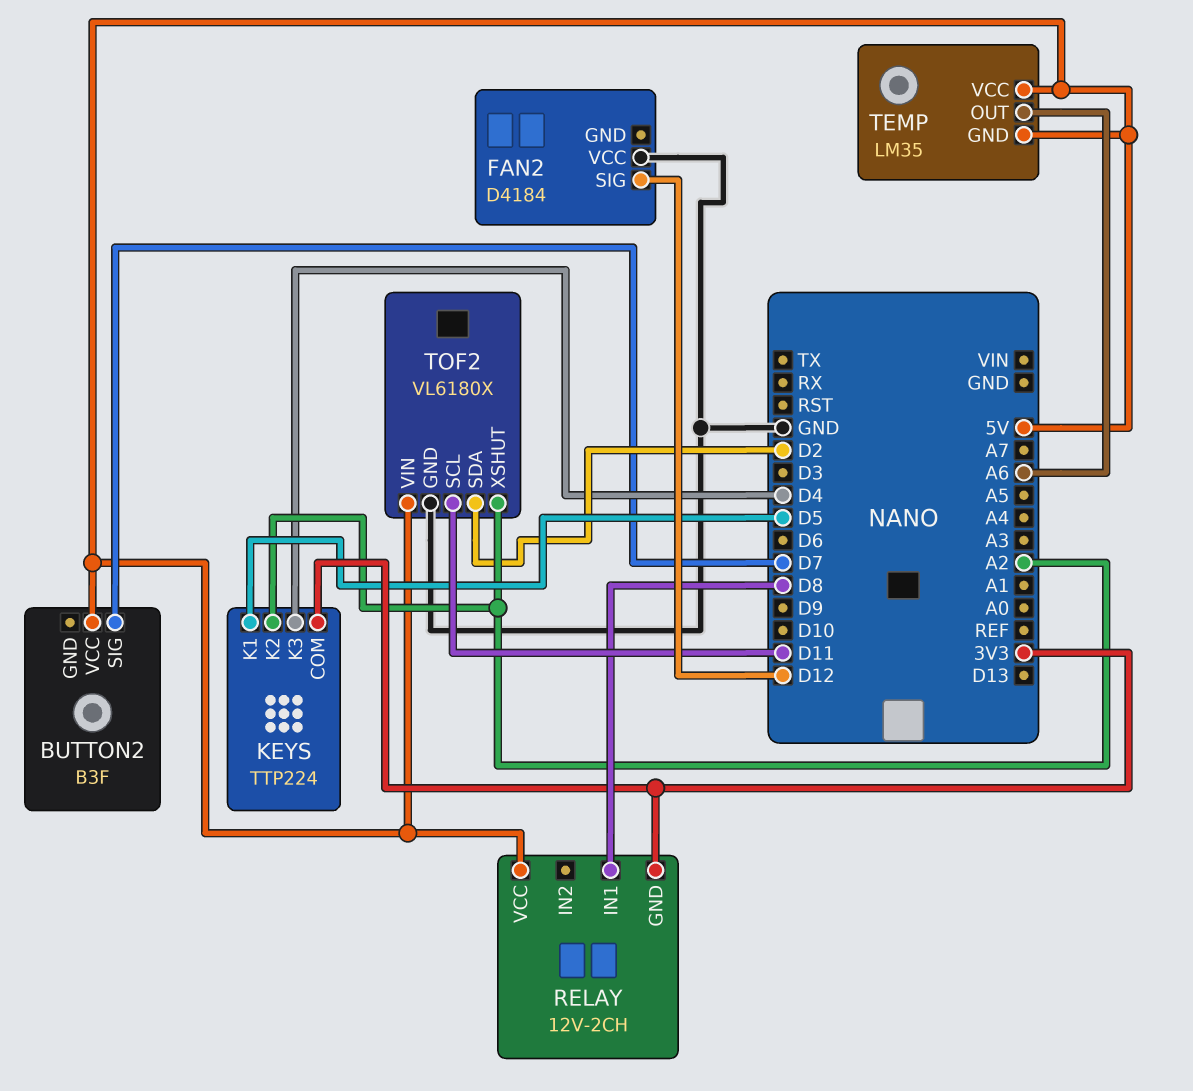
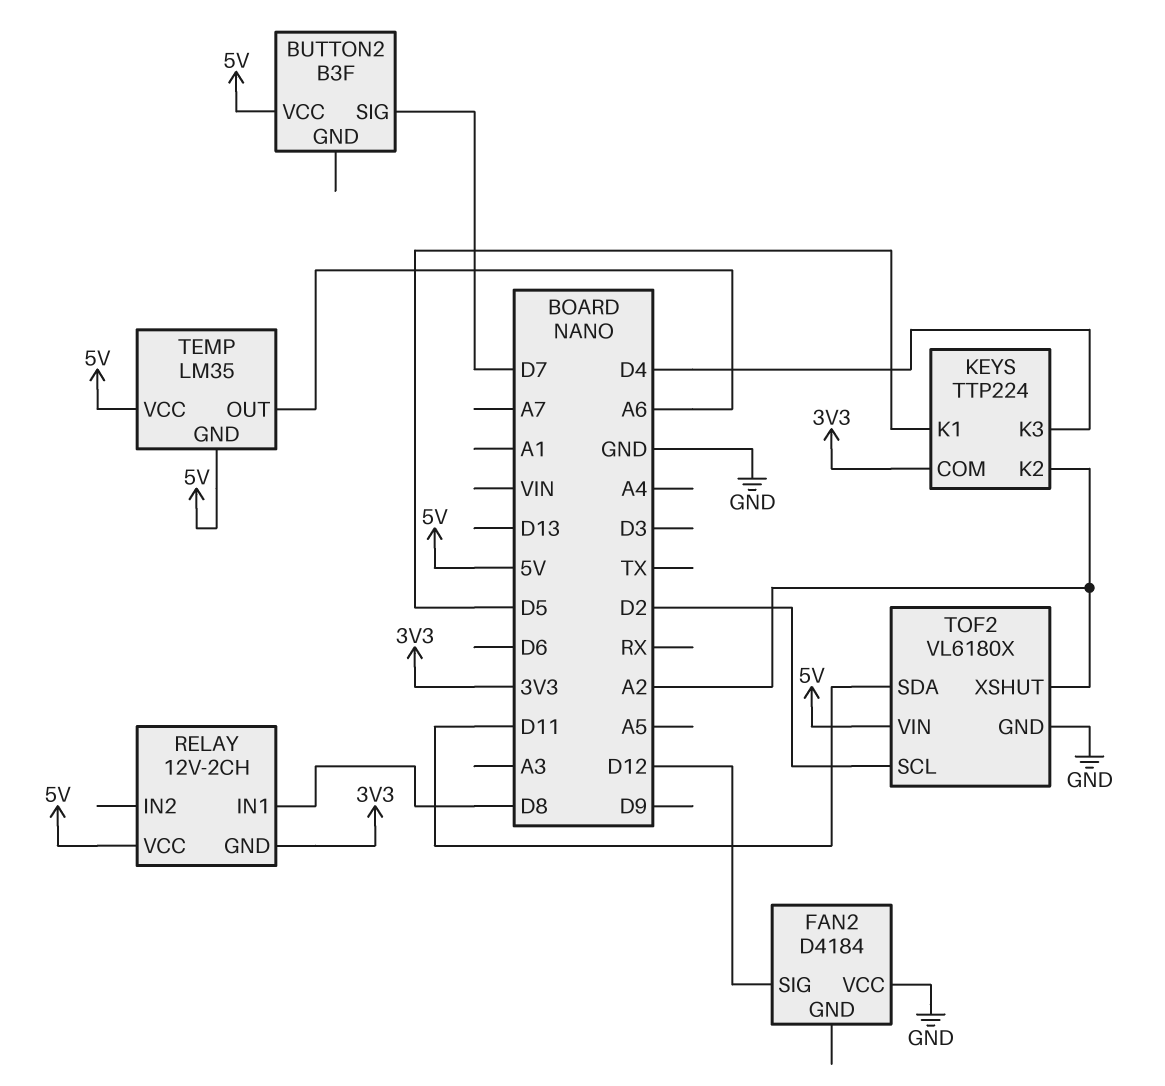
TOF2 pin SCL: D11 -> D2
TOF2 pin SDA: D2 -> D11

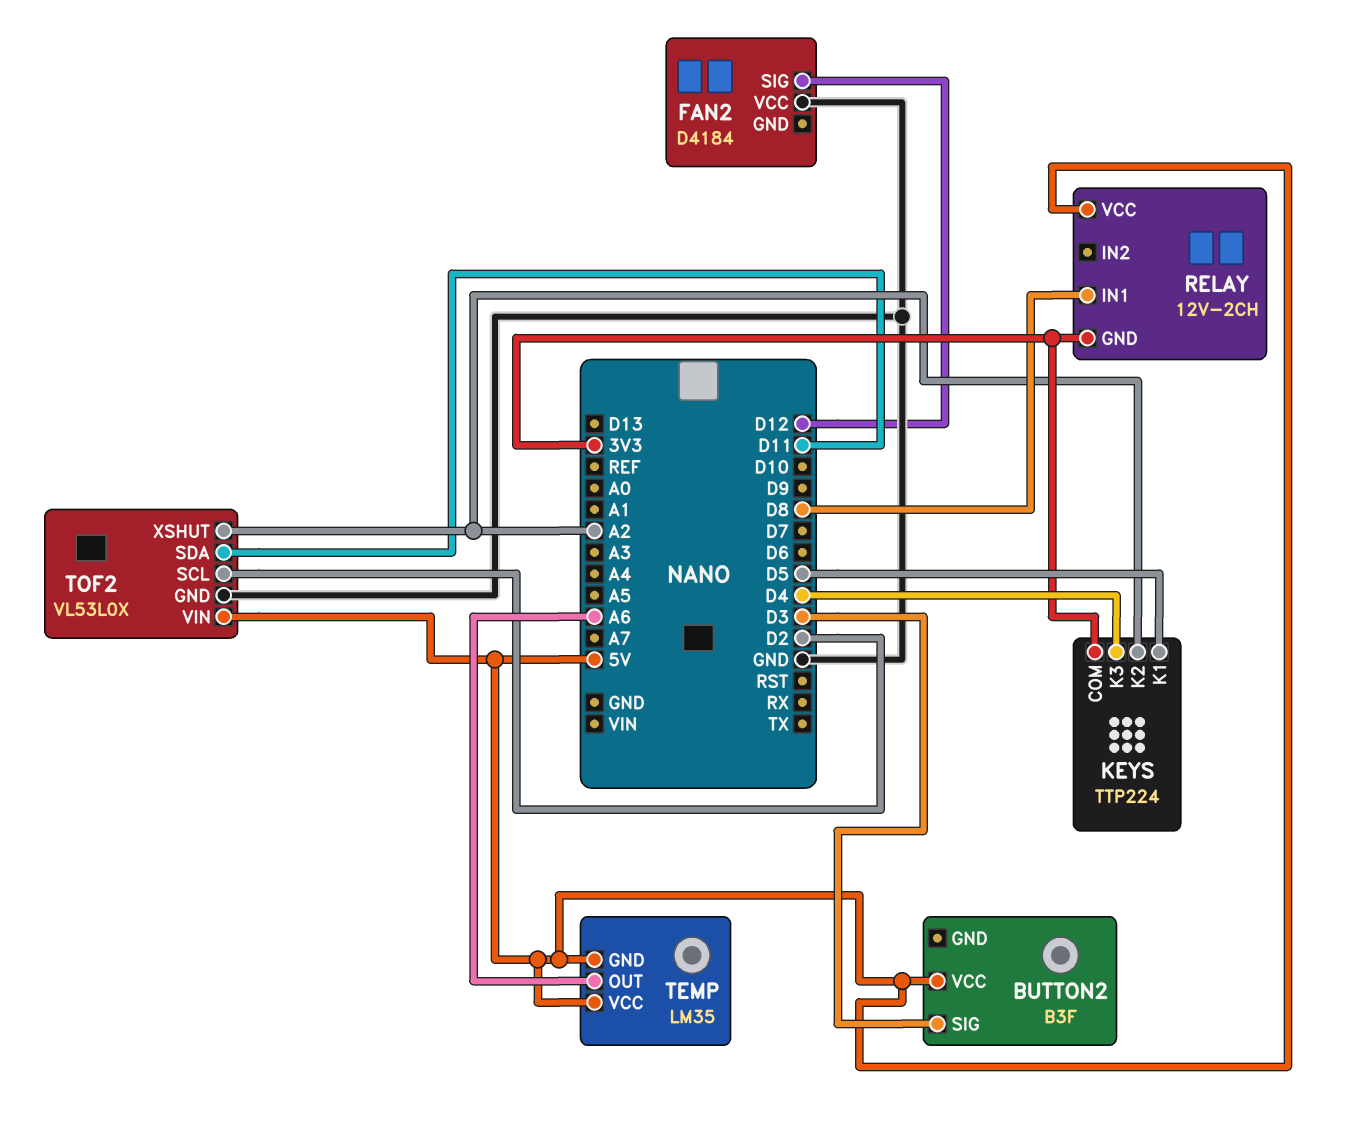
BUTTON2 pin SIG: D7 -> D3
TOF2: VL6180X -> VL53L0X

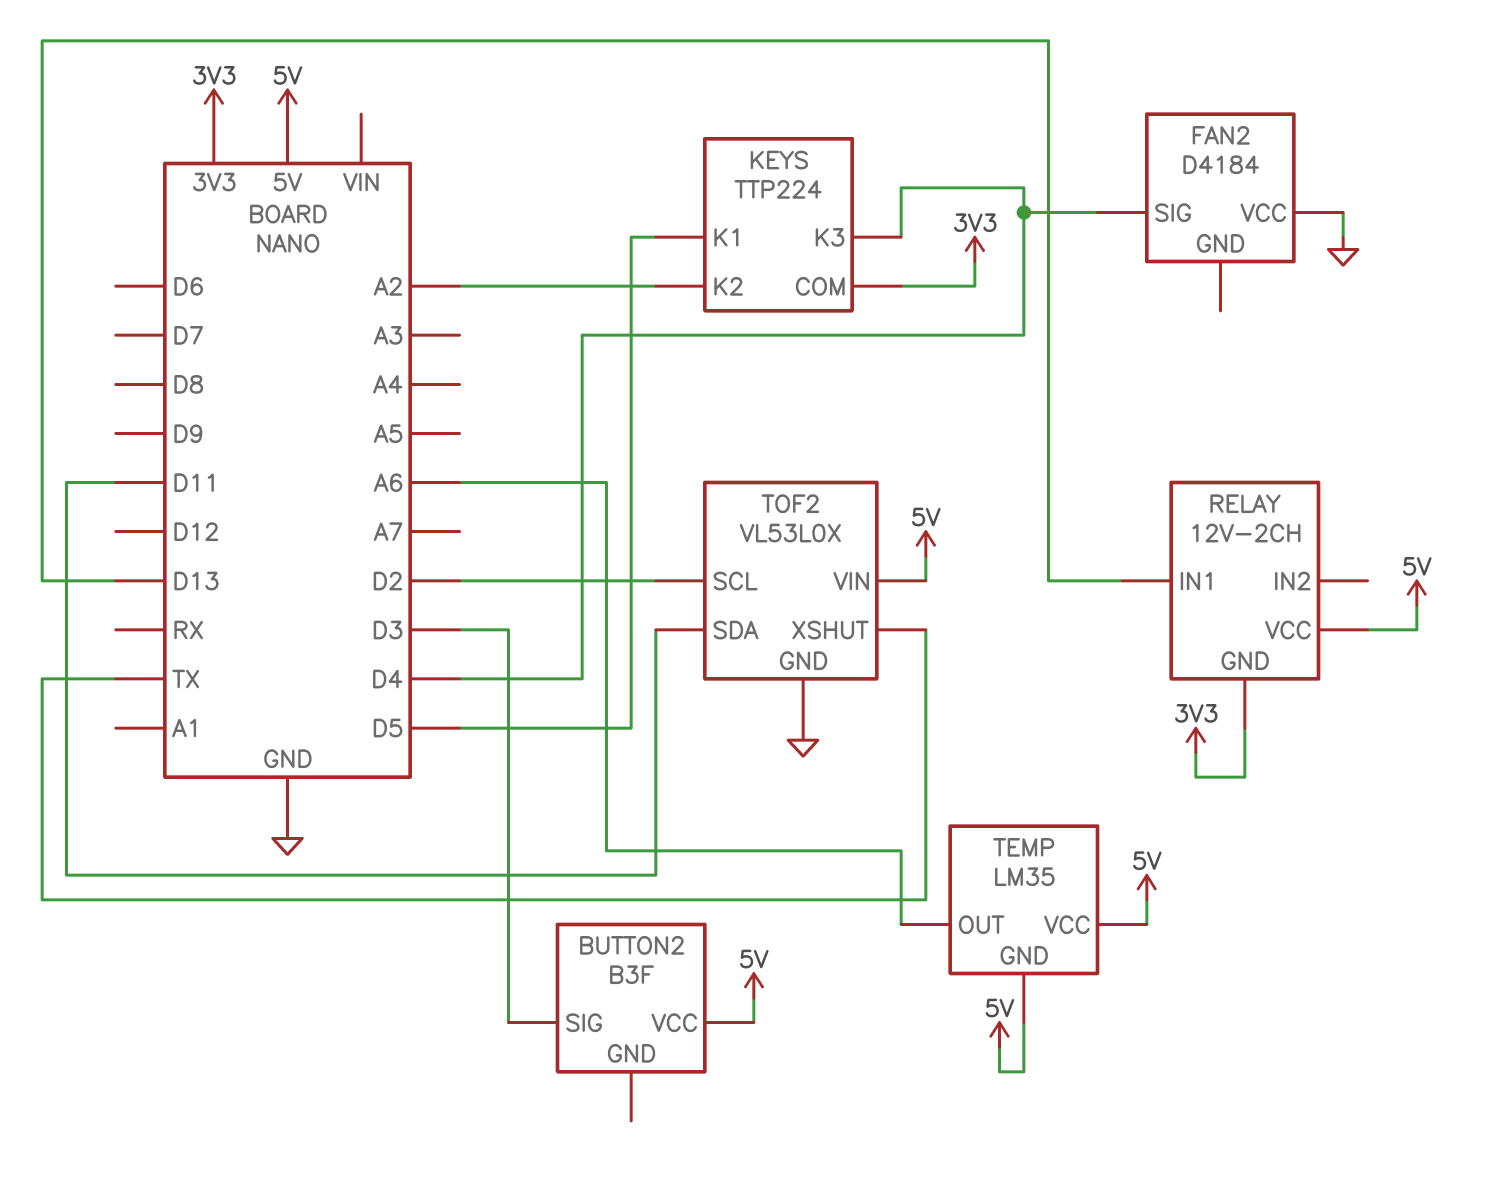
FAN2 pin SIG: D12 -> D4
RELAY pin IN1: D8 -> D13
TOF2 pin XSHUT: A2 -> TX

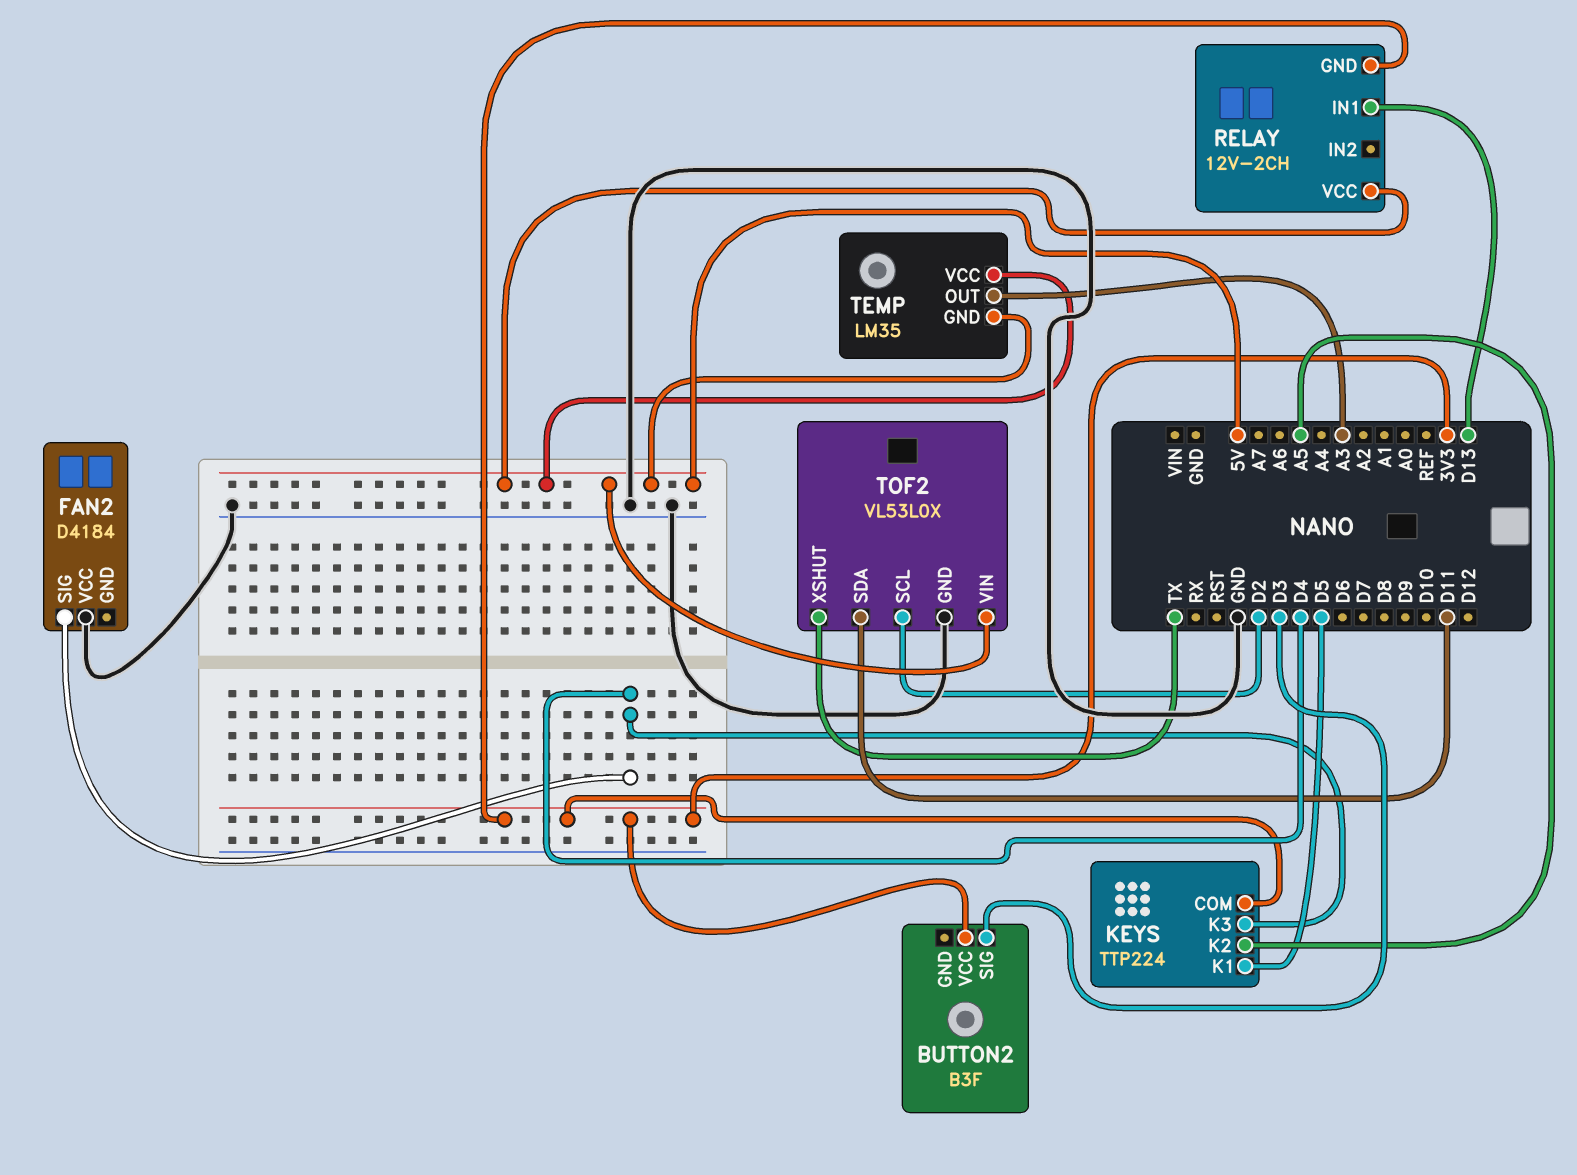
BUTTON2 pin VCC: 5V -> 3V3
KEYS pin K2: A2 -> A5
TEMP pin OUT: A6 -> A3

